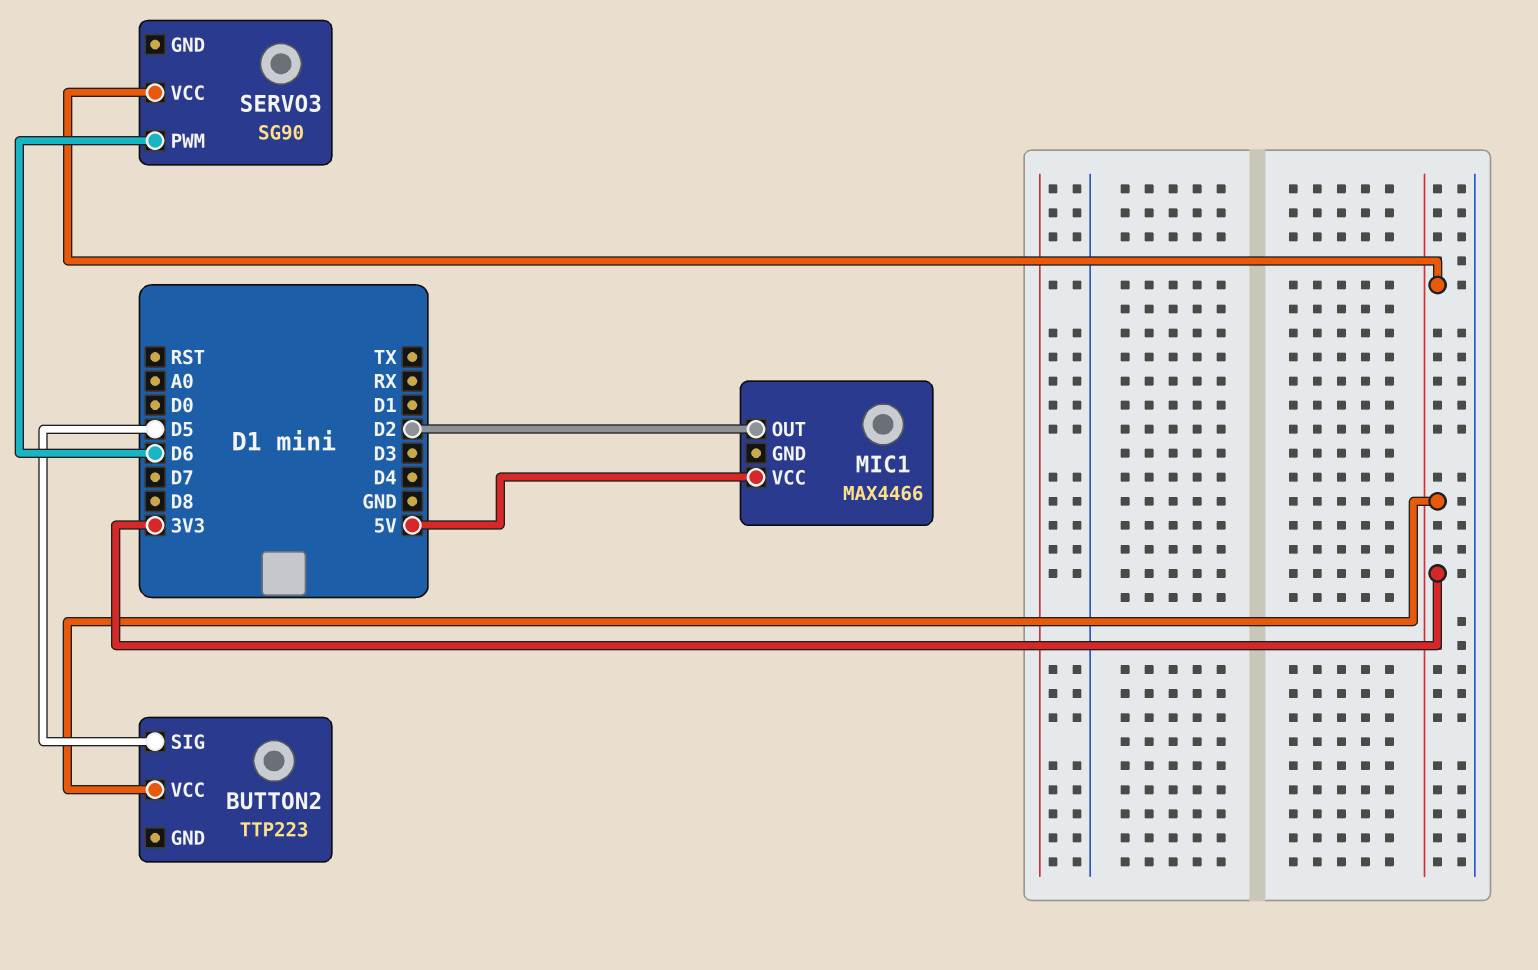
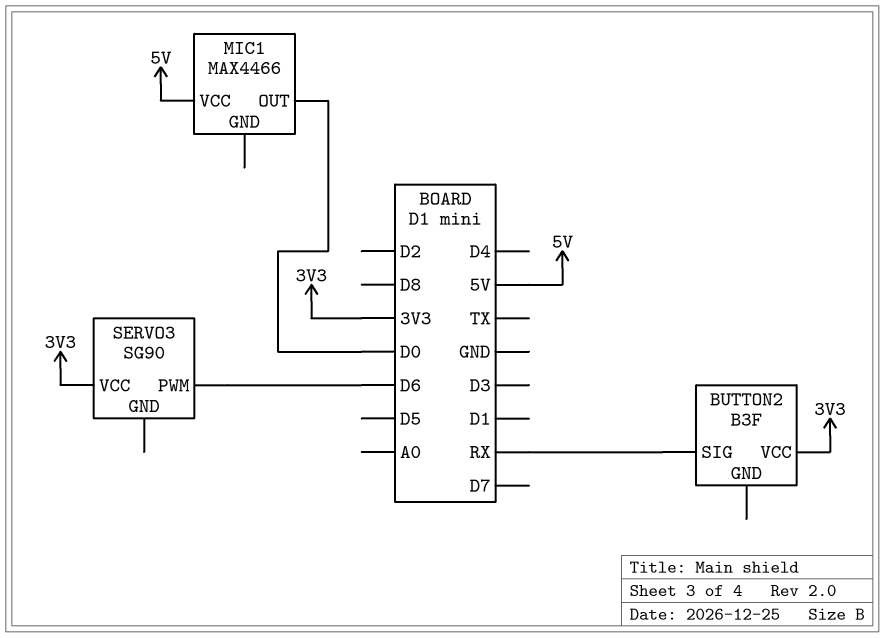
BUTTON2: TTP223 -> B3F
BUTTON2 pin SIG: D5 -> RX
MIC1 pin OUT: D2 -> D0

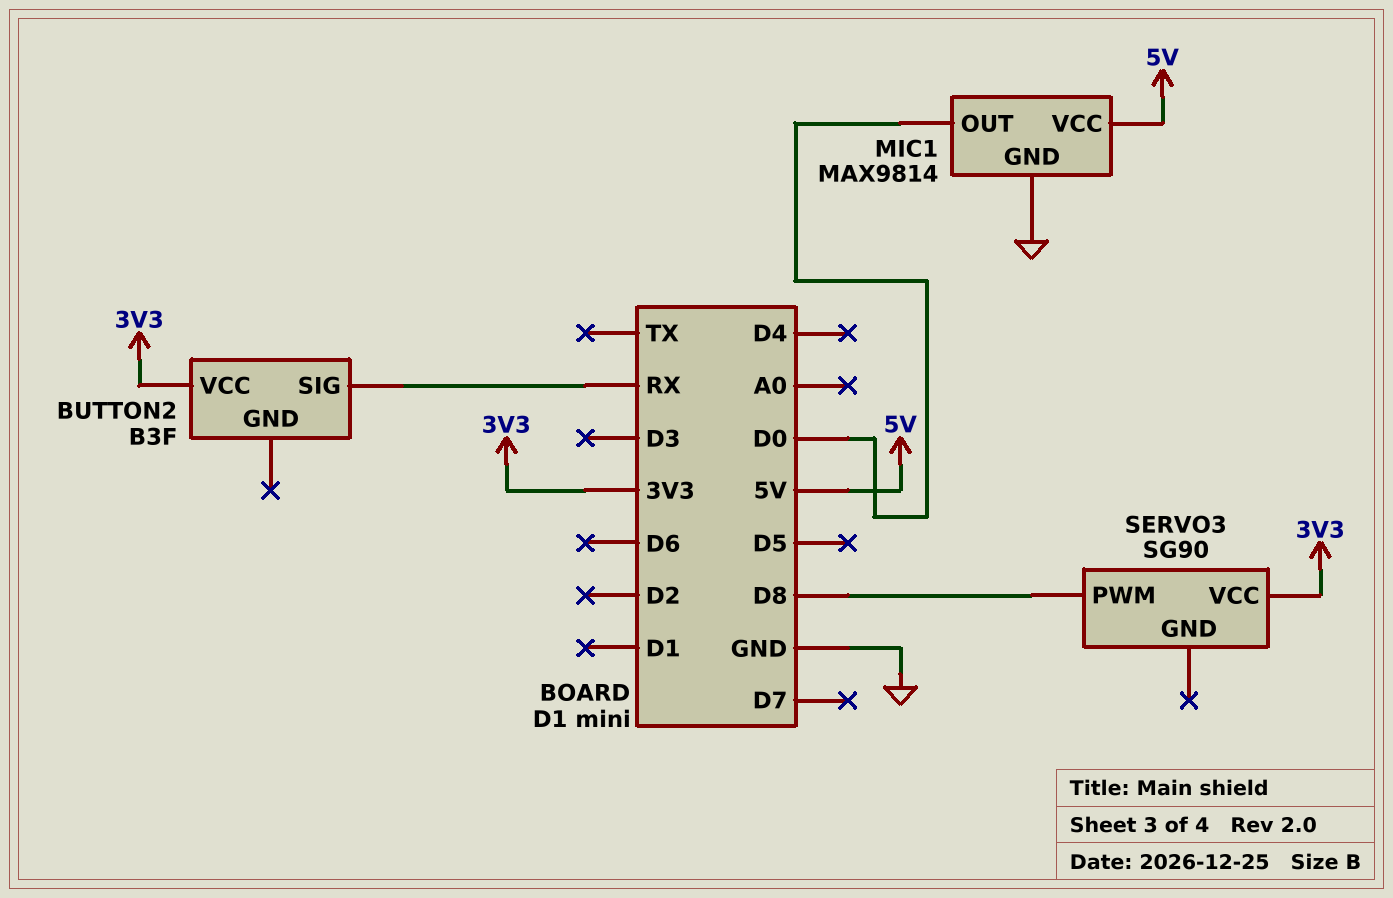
MIC1: MAX4466 -> MAX9814
MIC1 pin GND: none -> GND
SERVO3 pin PWM: D6 -> D8

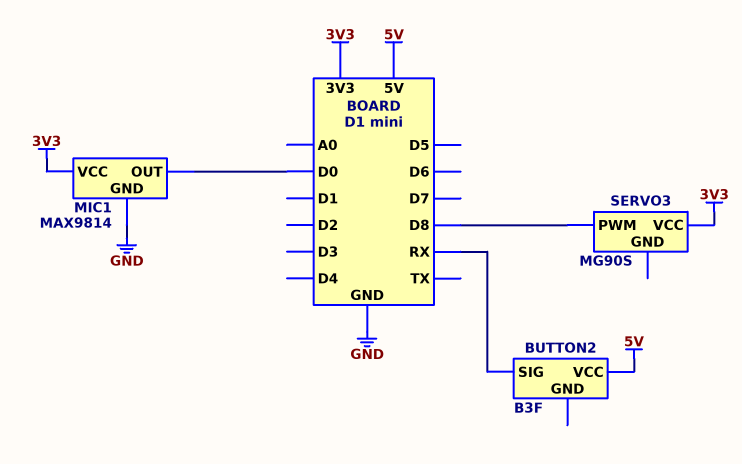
BUTTON2 pin VCC: 3V3 -> 5V
MIC1 pin VCC: 5V -> 3V3
SERVO3: SG90 -> MG90S

